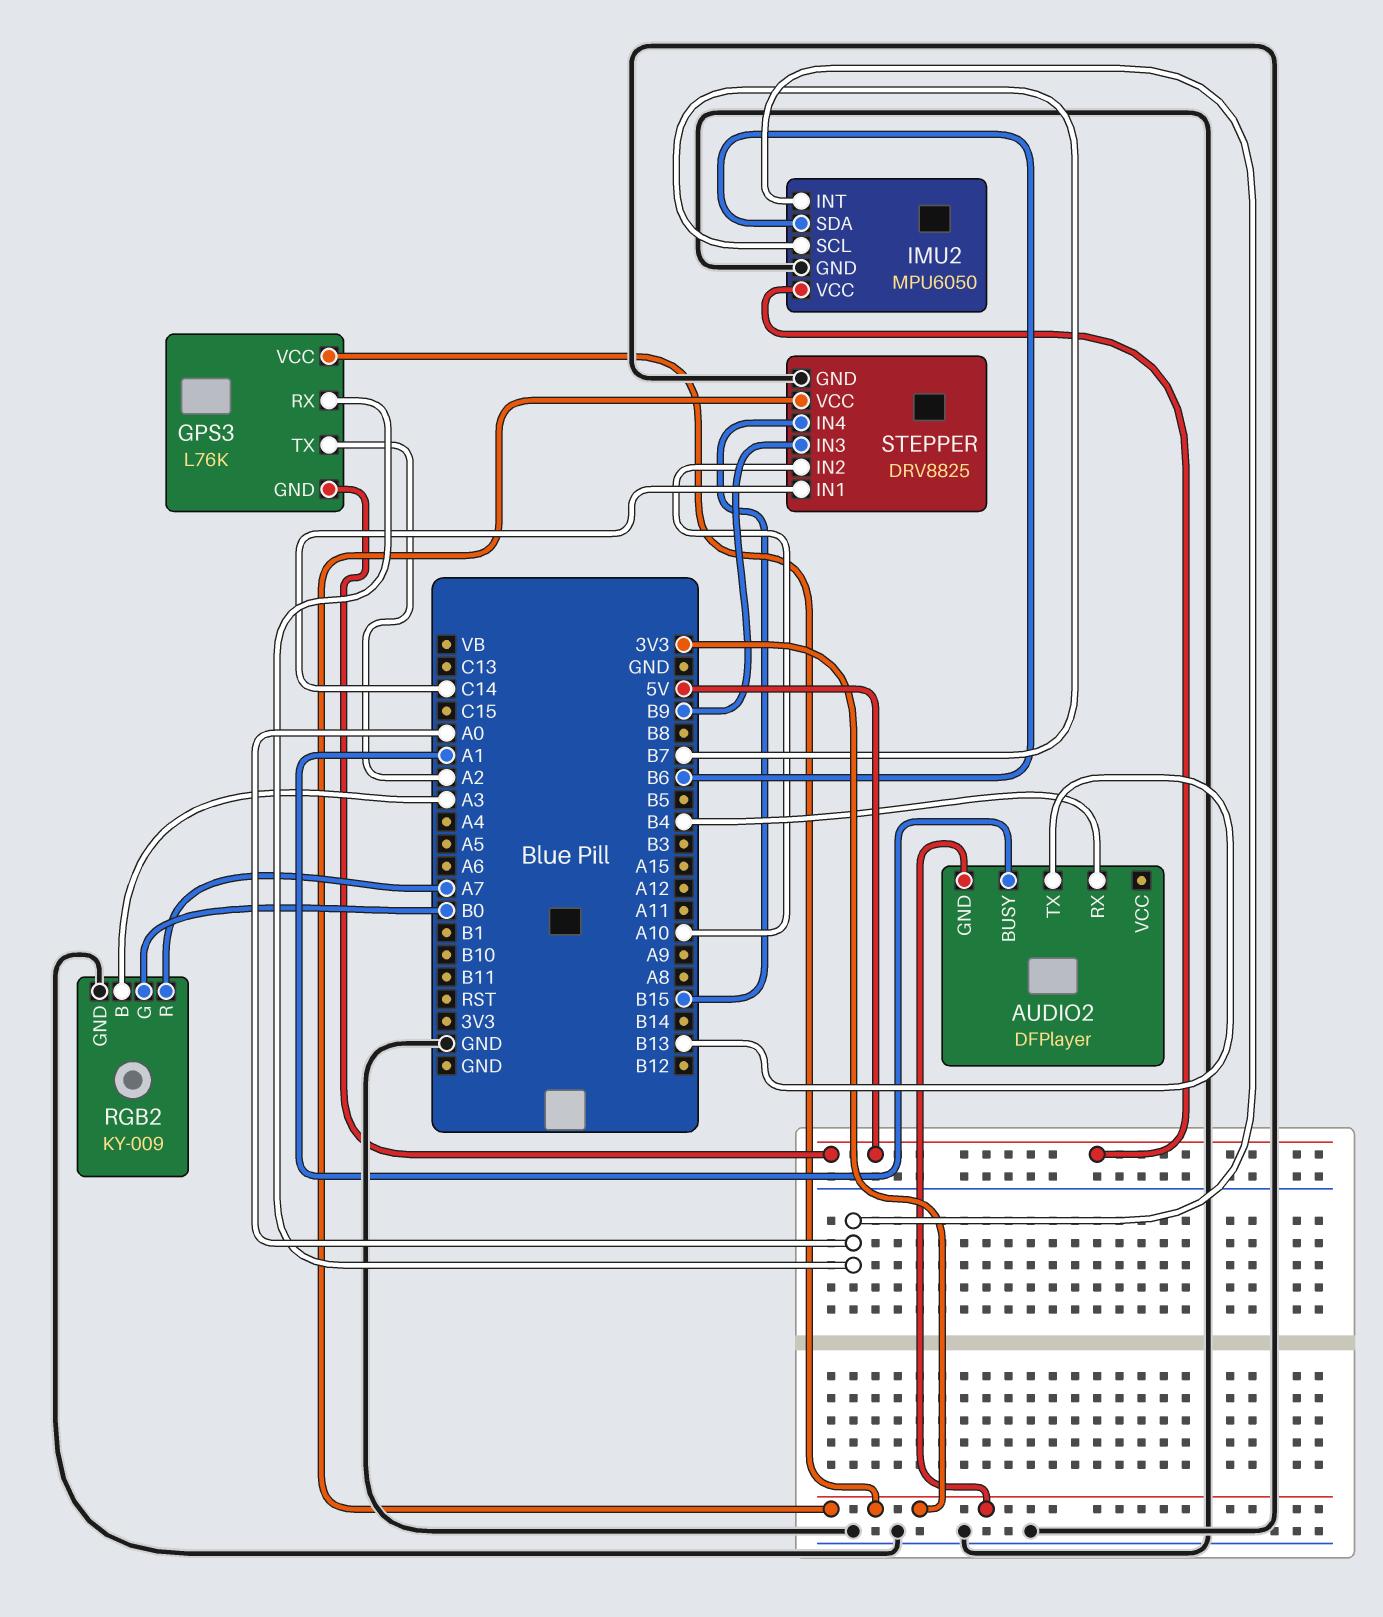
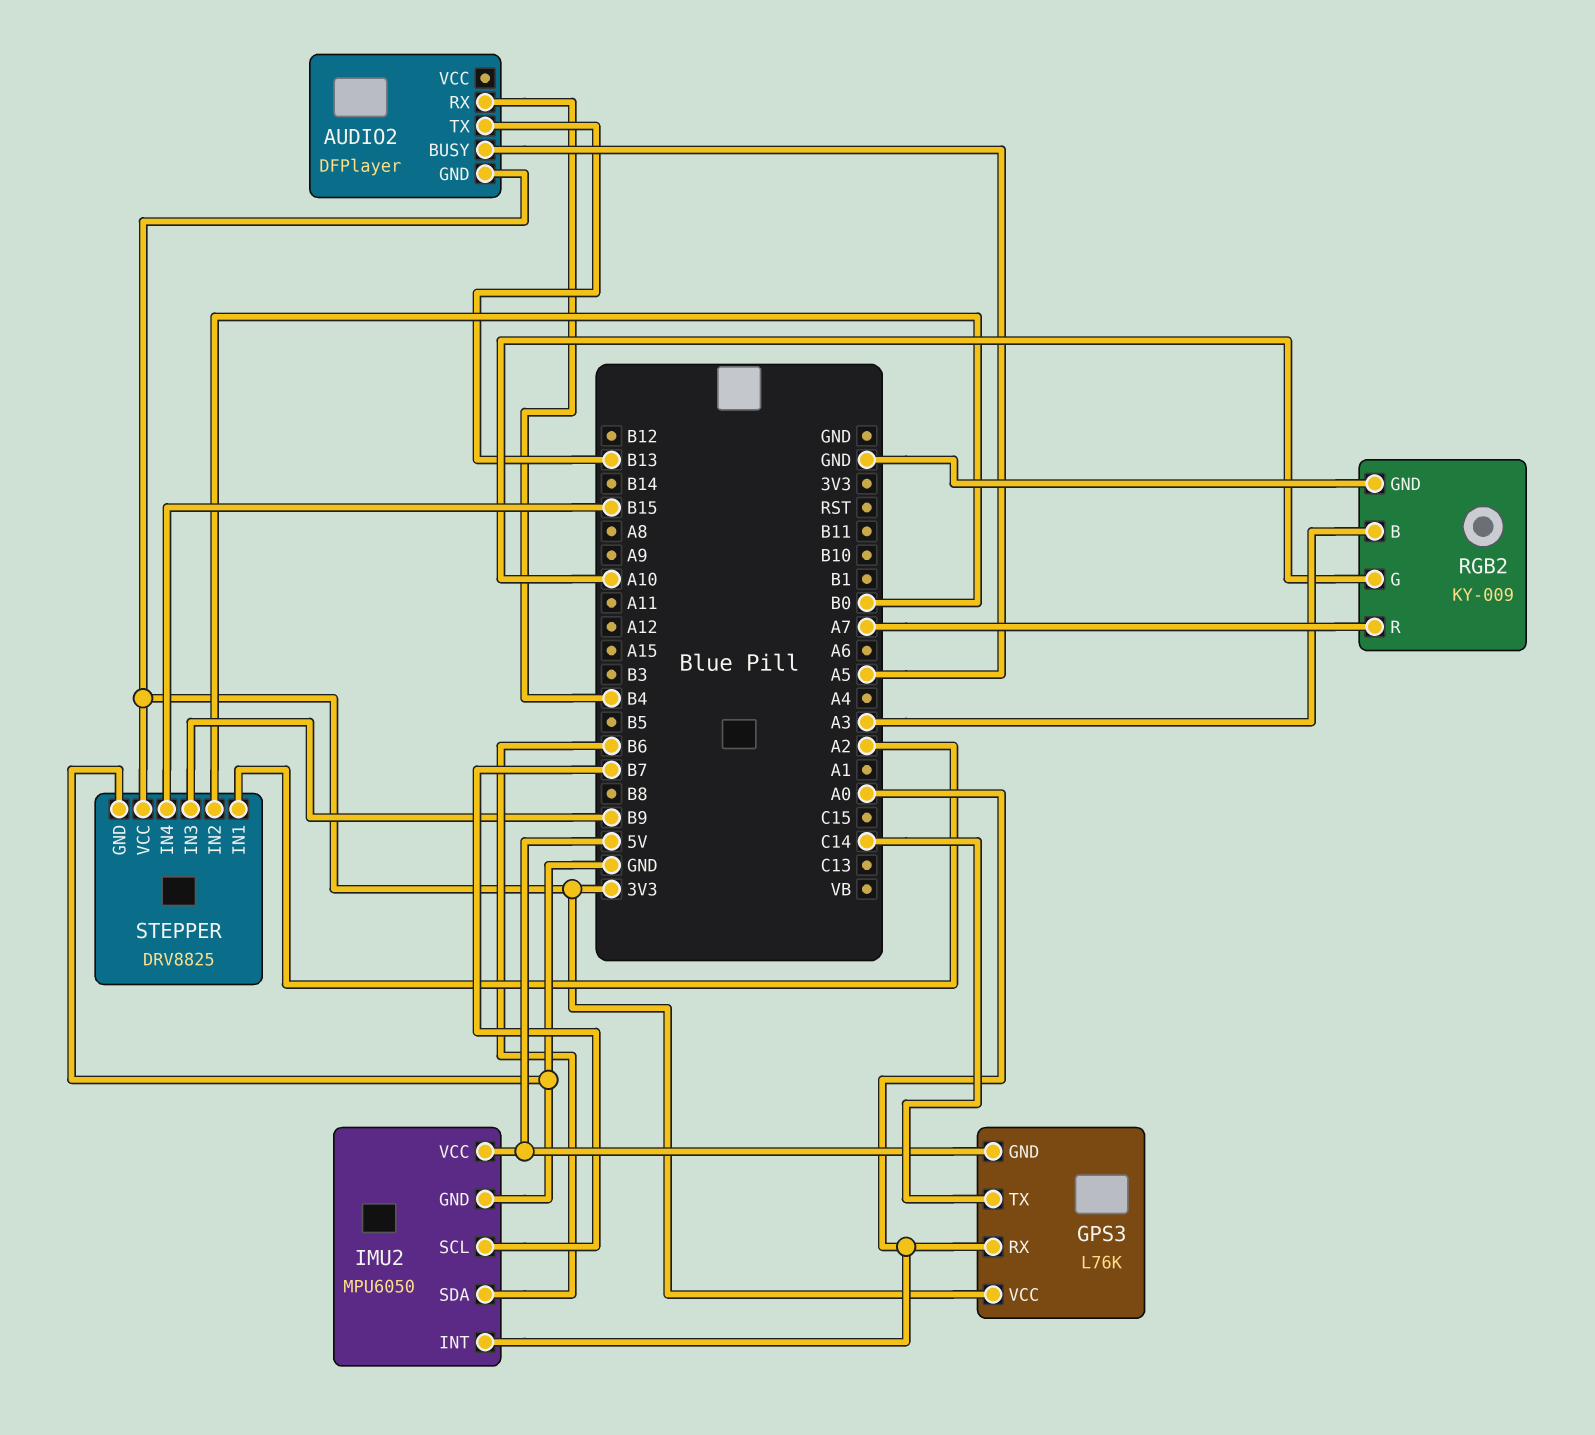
AUDIO2 pin BUSY: A1 -> A5
GPS3 pin TX: A2 -> C14
RGB2 pin G: B0 -> A10
STEPPER pin IN1: C14 -> A2
STEPPER pin IN2: A10 -> B0

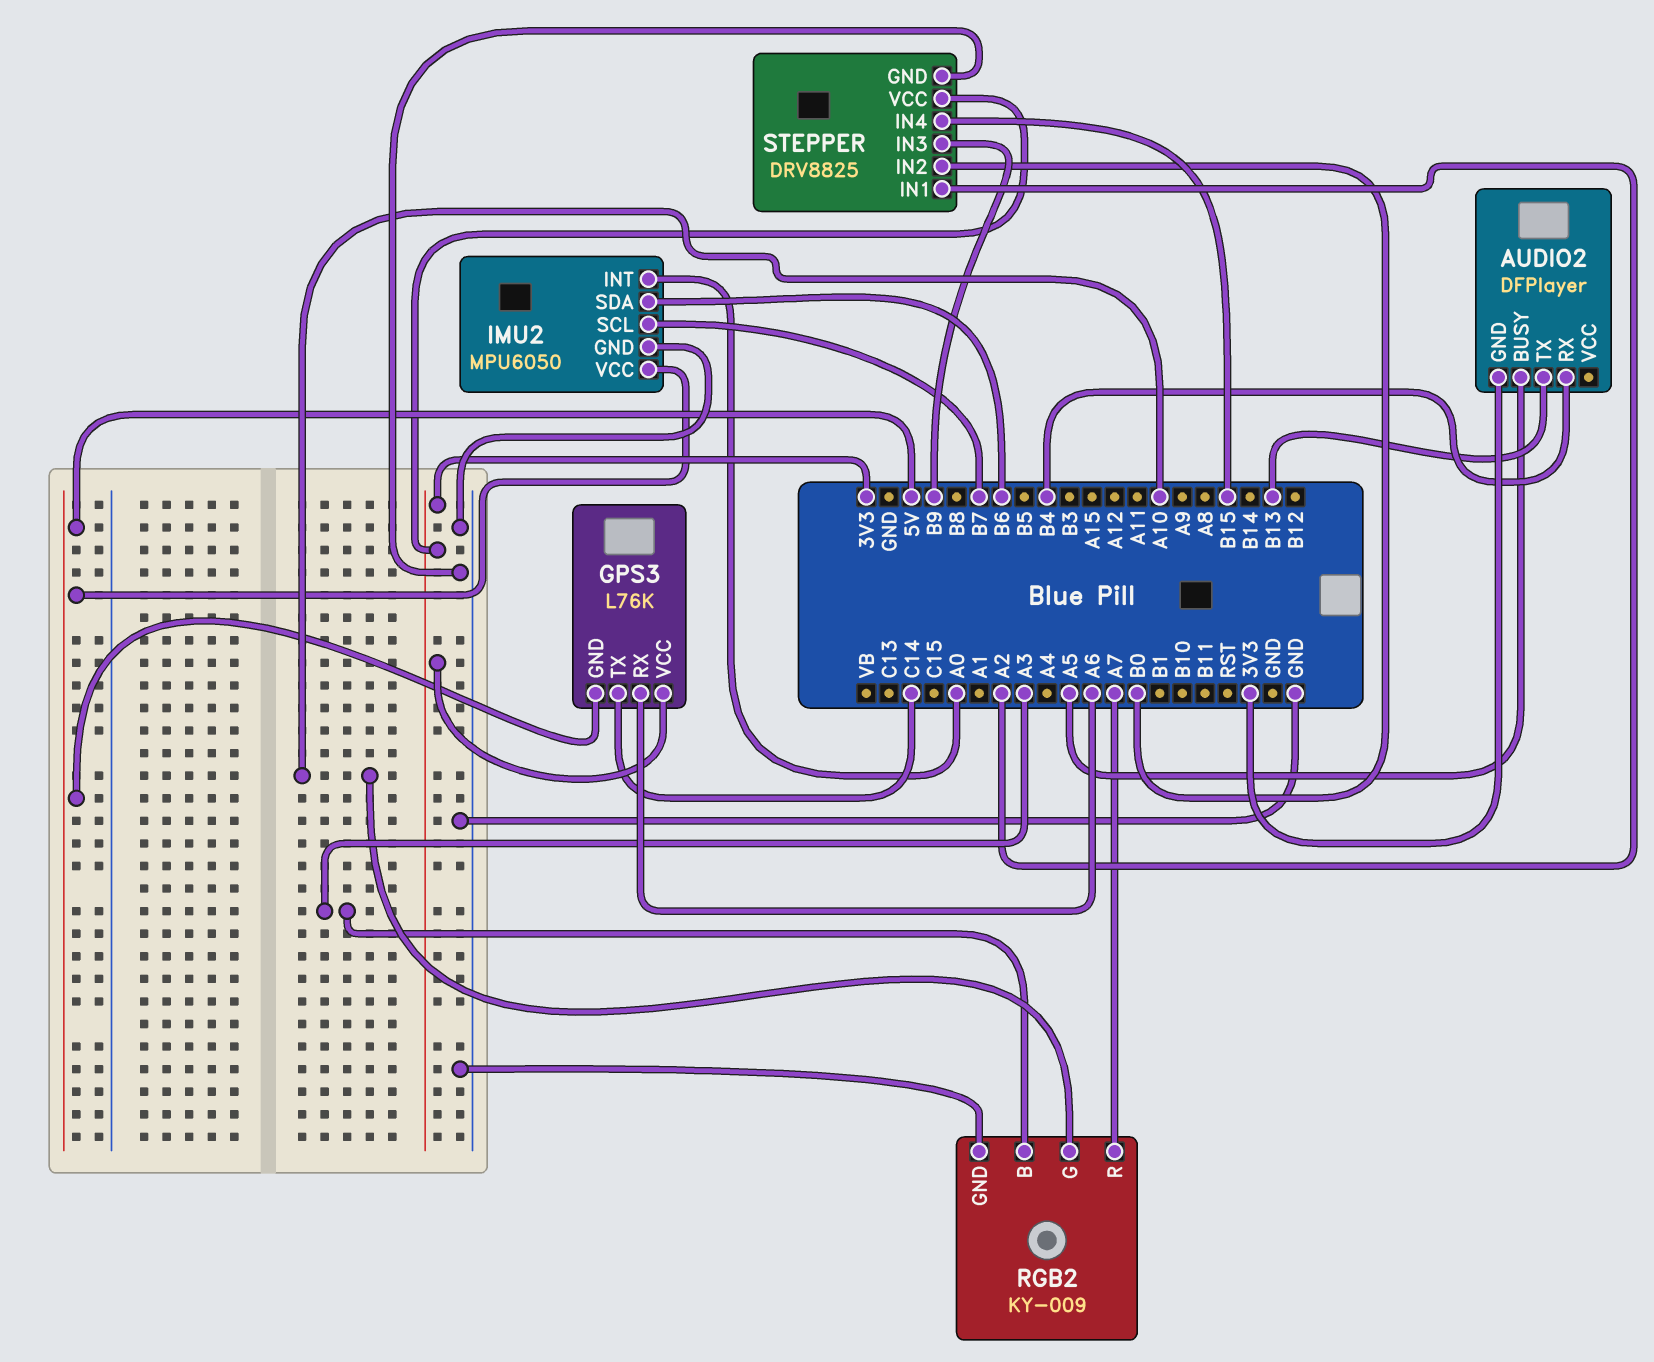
GPS3 pin RX: A0 -> A6

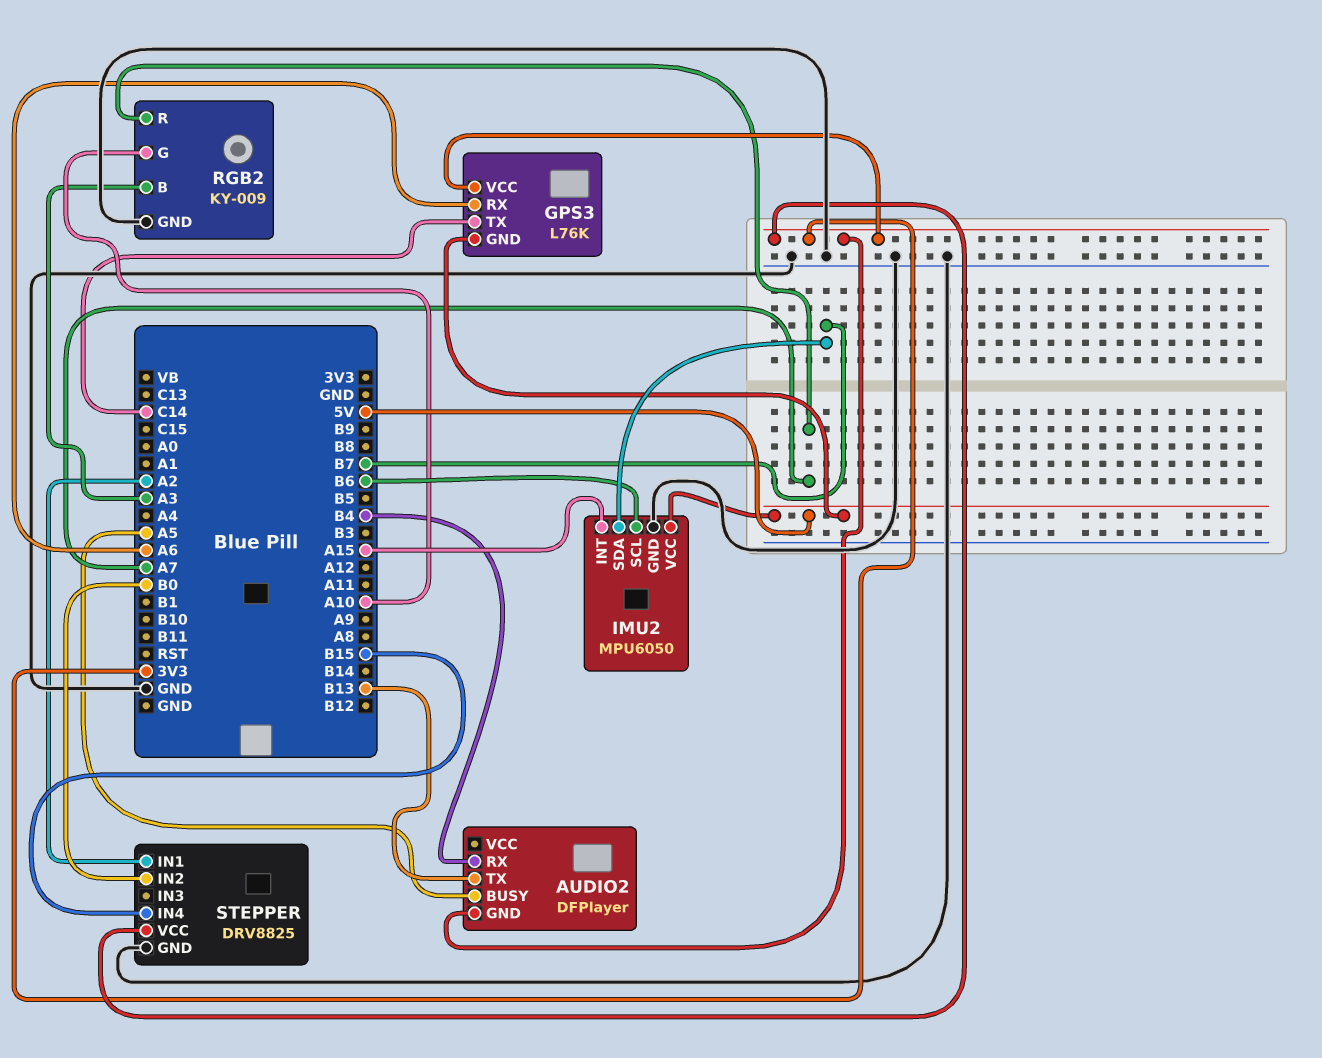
IMU2 pin INT: A0 -> A15
IMU2 pin SCL: B7 -> B6
IMU2 pin SDA: B6 -> B7
STEPPER pin IN3: B9 -> none

